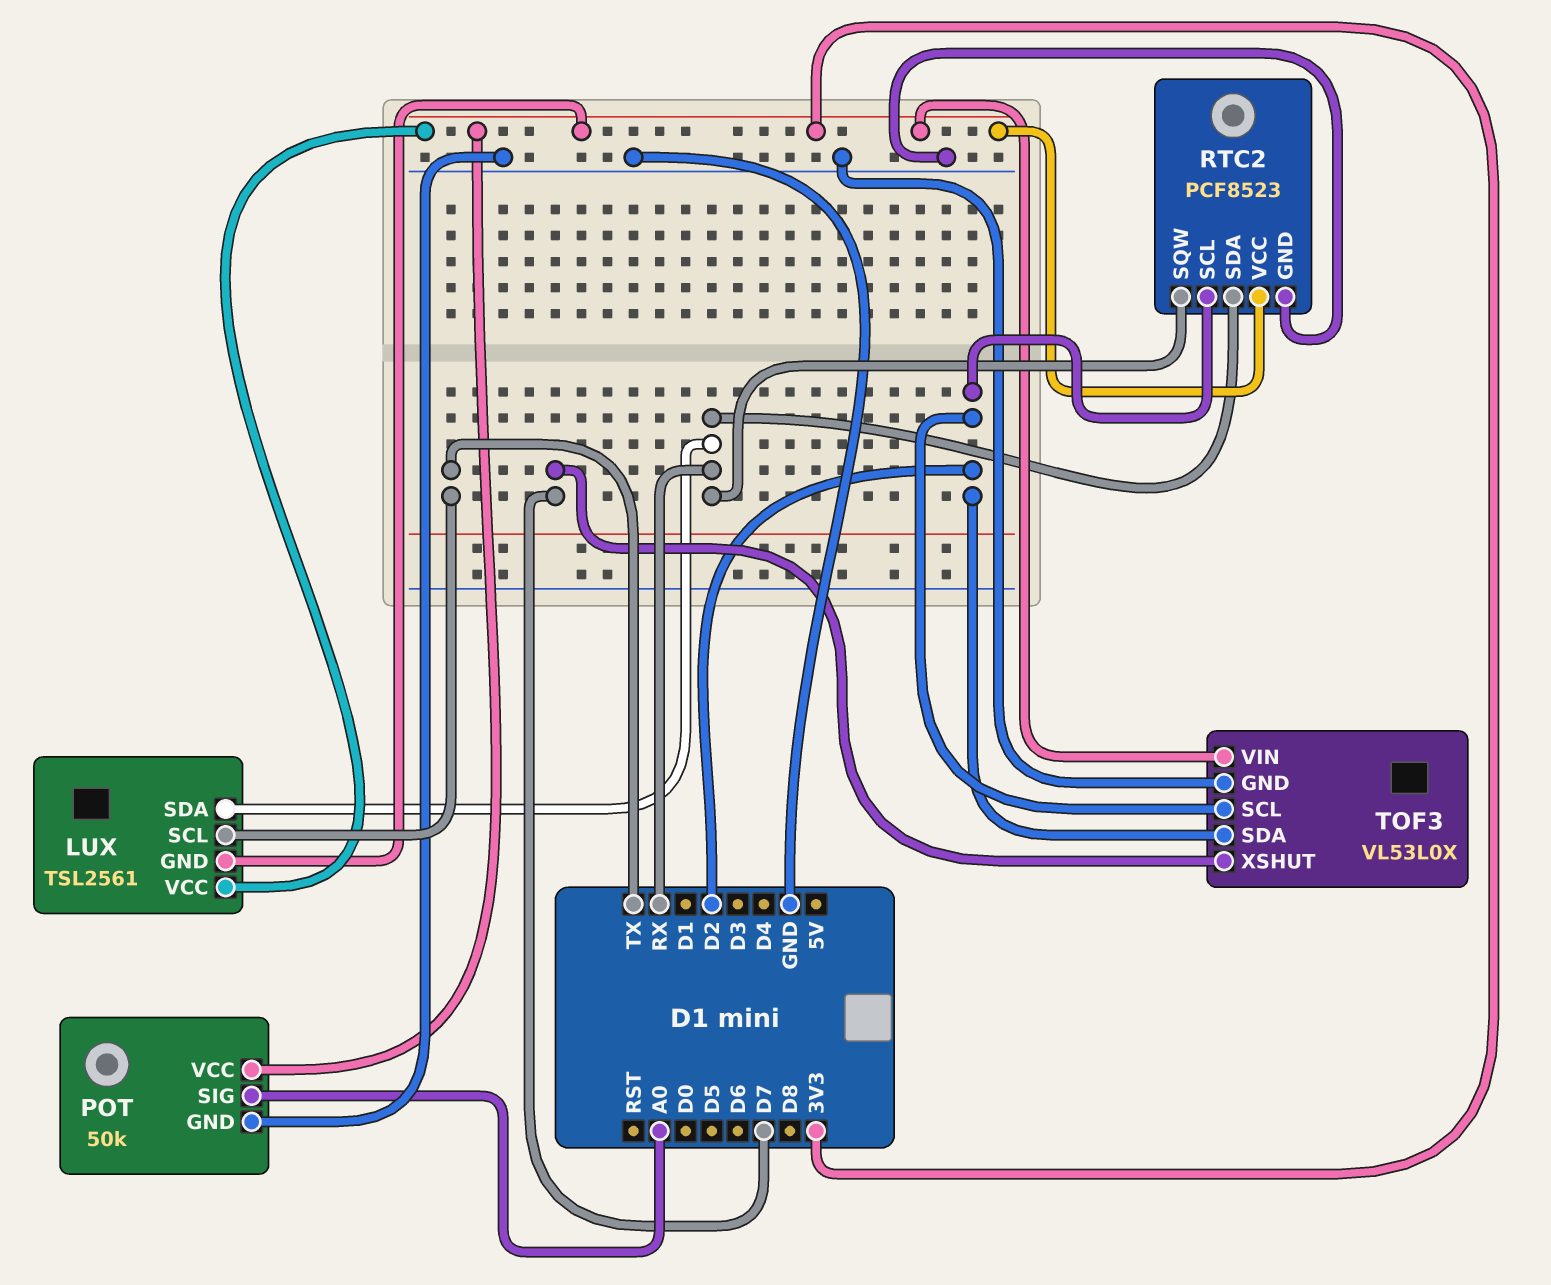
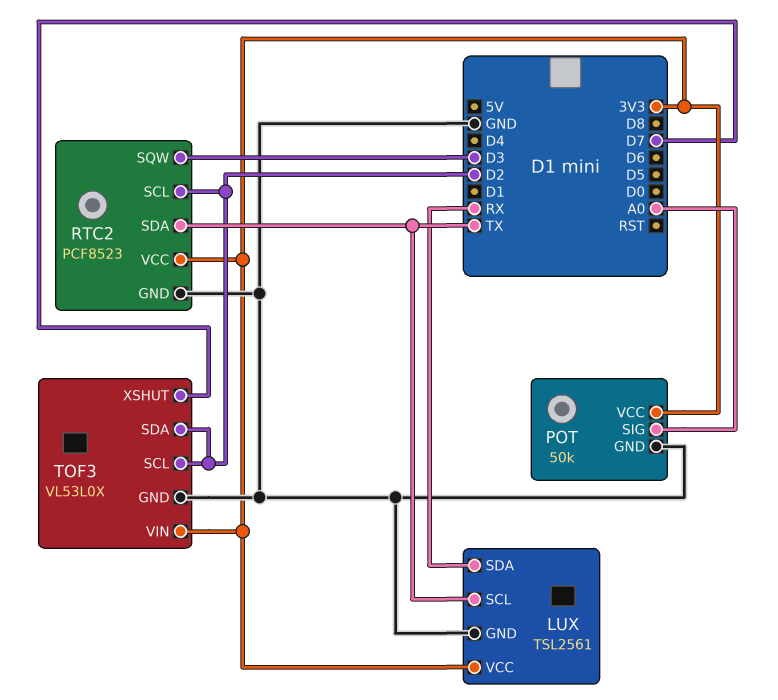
LUX pin GND: 3V3 -> GND
RTC2 pin SDA: RX -> TX
RTC2 pin SQW: RX -> D3

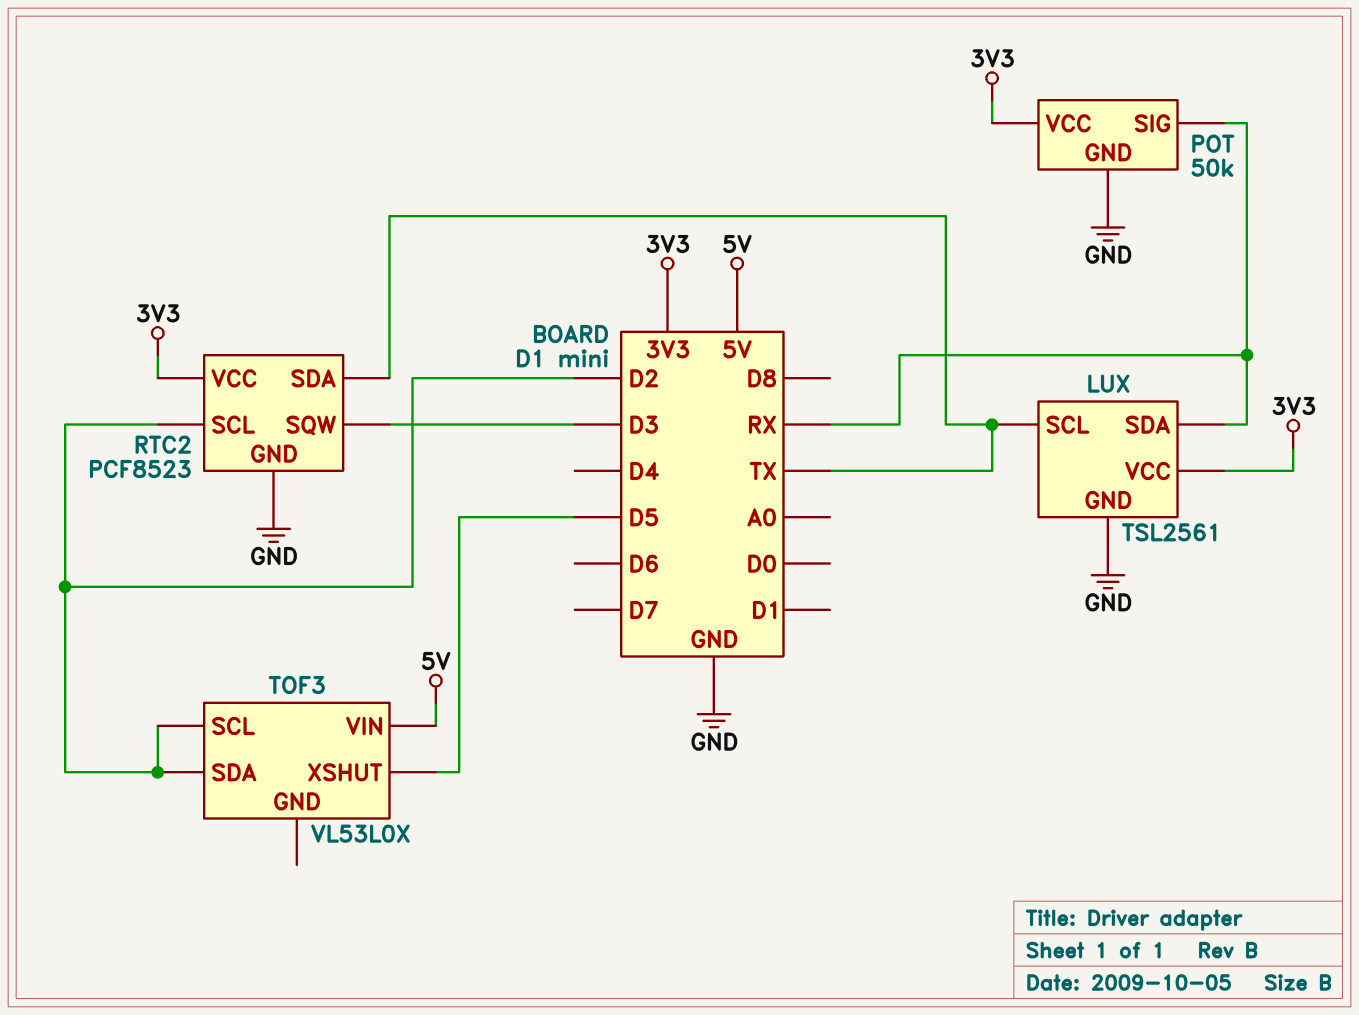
POT pin SIG: A0 -> RX
TOF3 pin GND: GND -> none
TOF3 pin VIN: 3V3 -> 5V
TOF3 pin XSHUT: D7 -> D5

